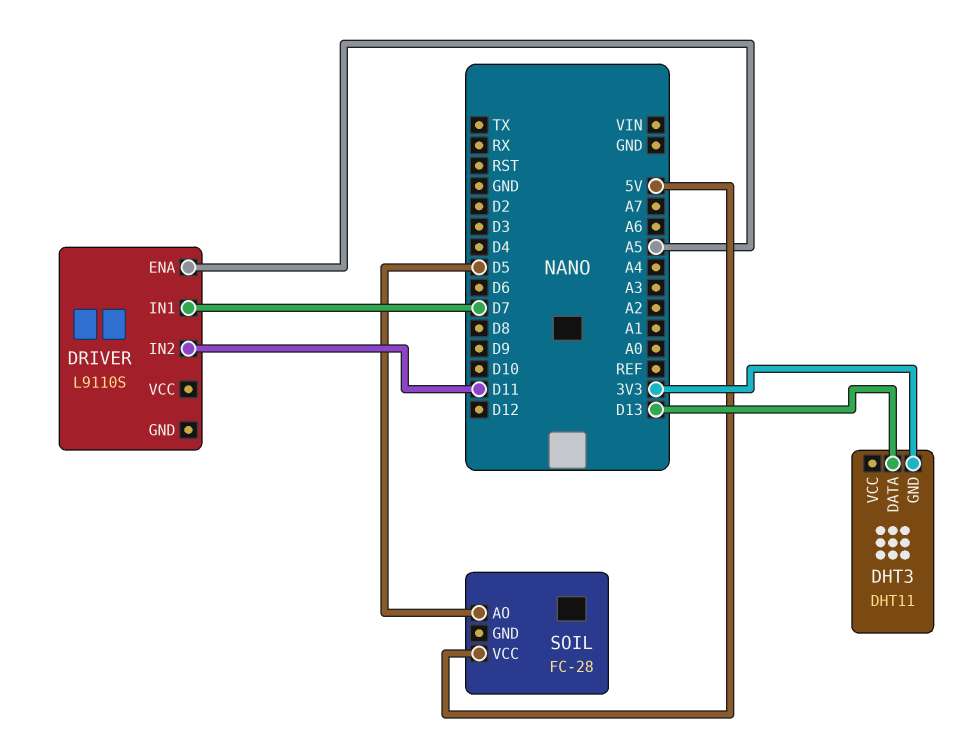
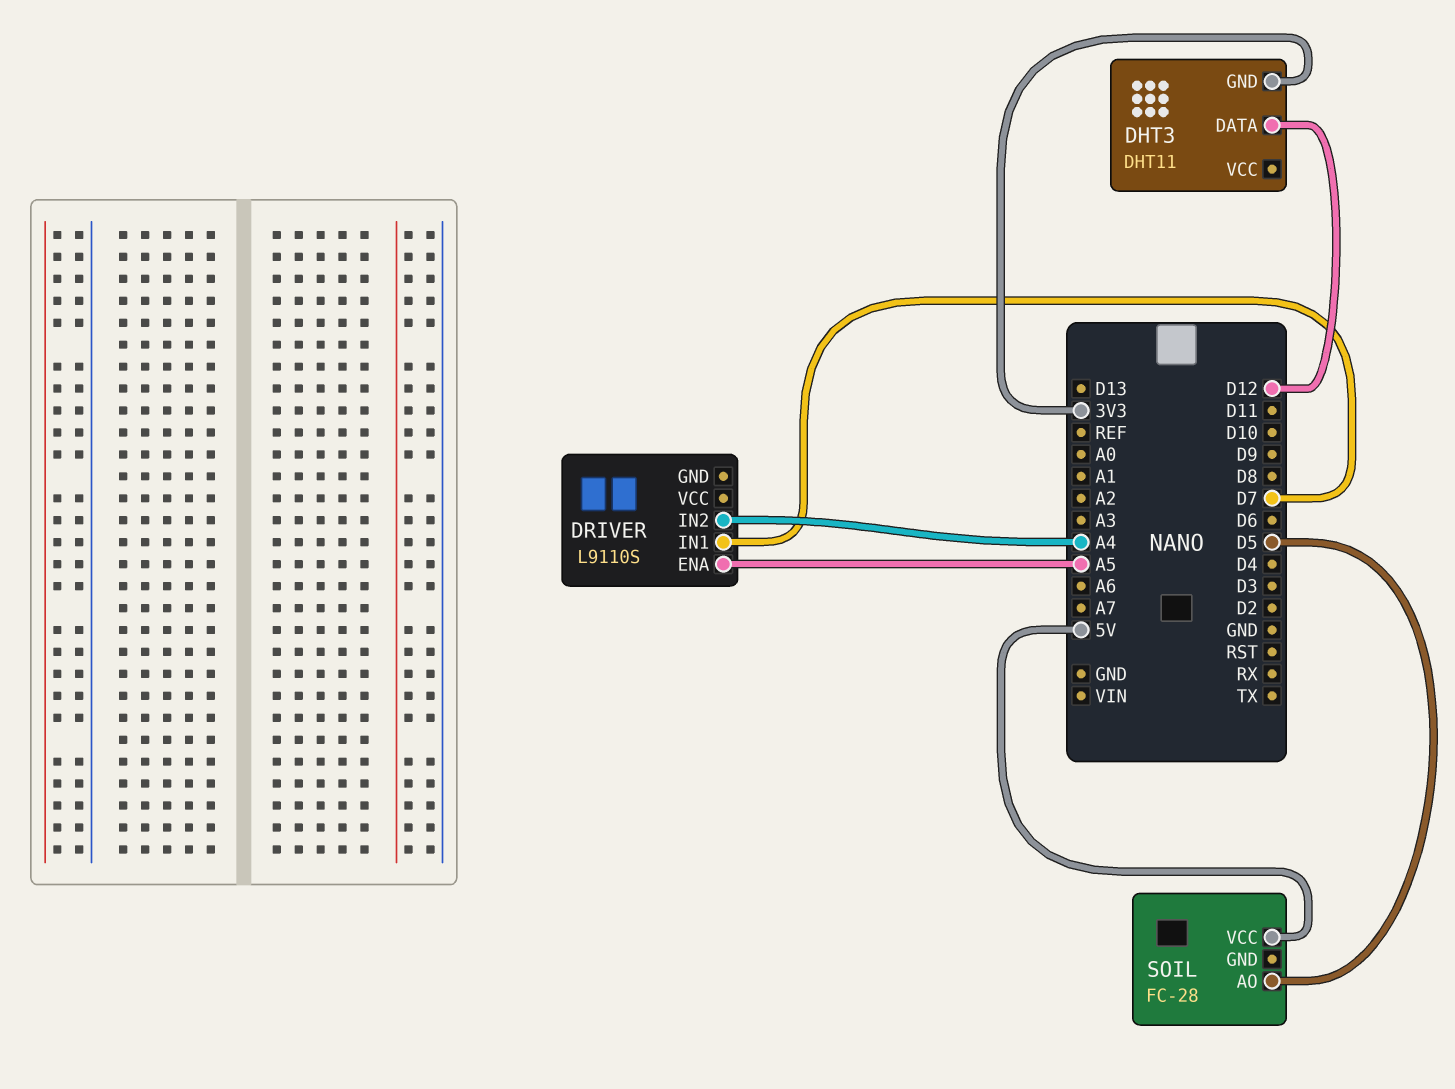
DHT3 pin DATA: D13 -> D12
DRIVER pin IN2: D11 -> A4

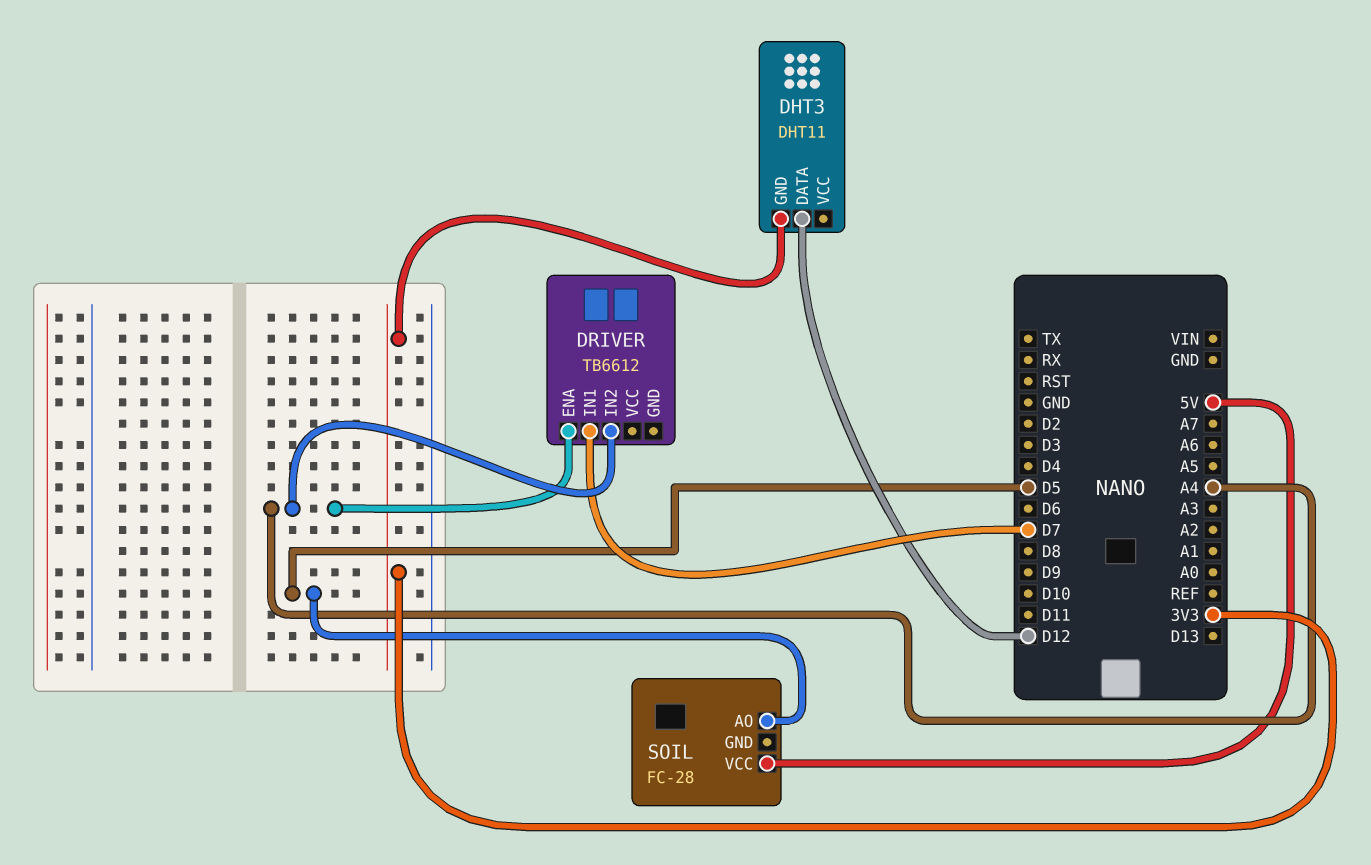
DRIVER: L9110S -> TB6612
DRIVER pin ENA: A5 -> A4

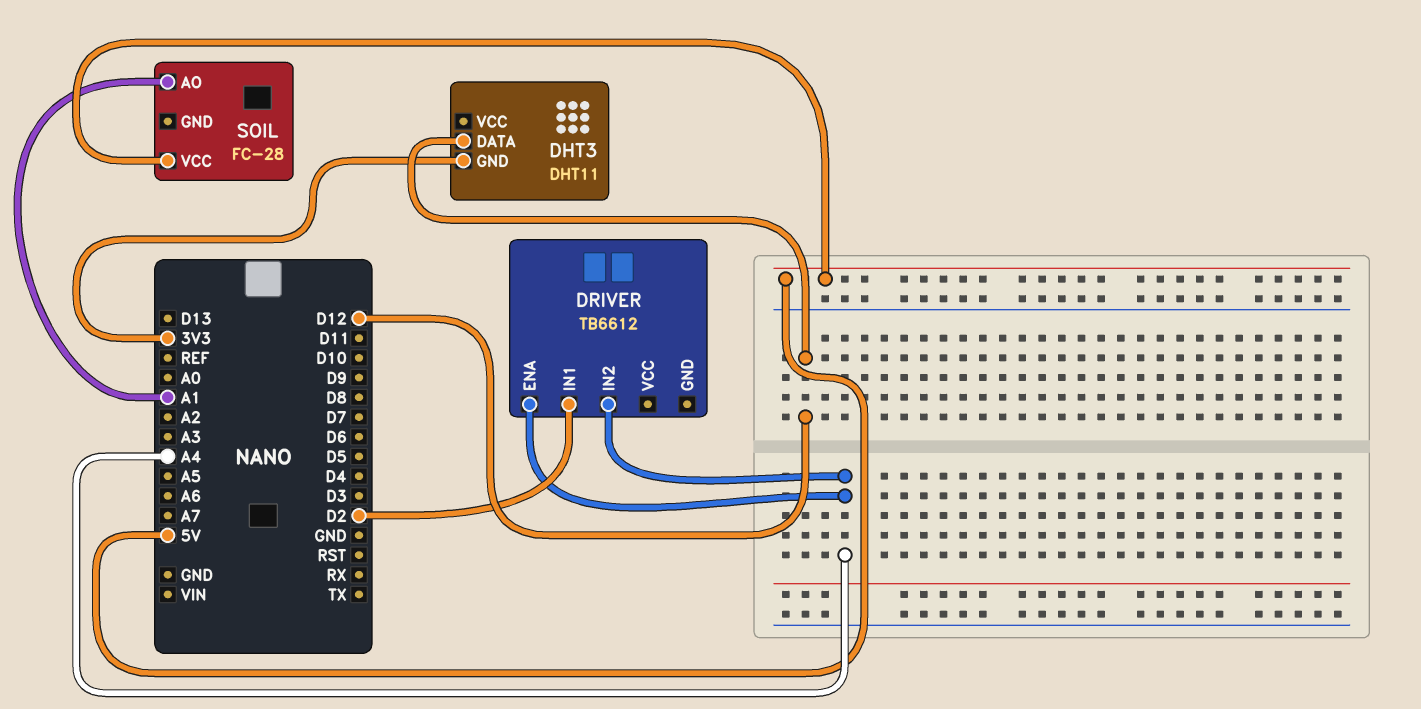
DRIVER pin IN1: D7 -> D2
SOIL pin AO: D5 -> A1

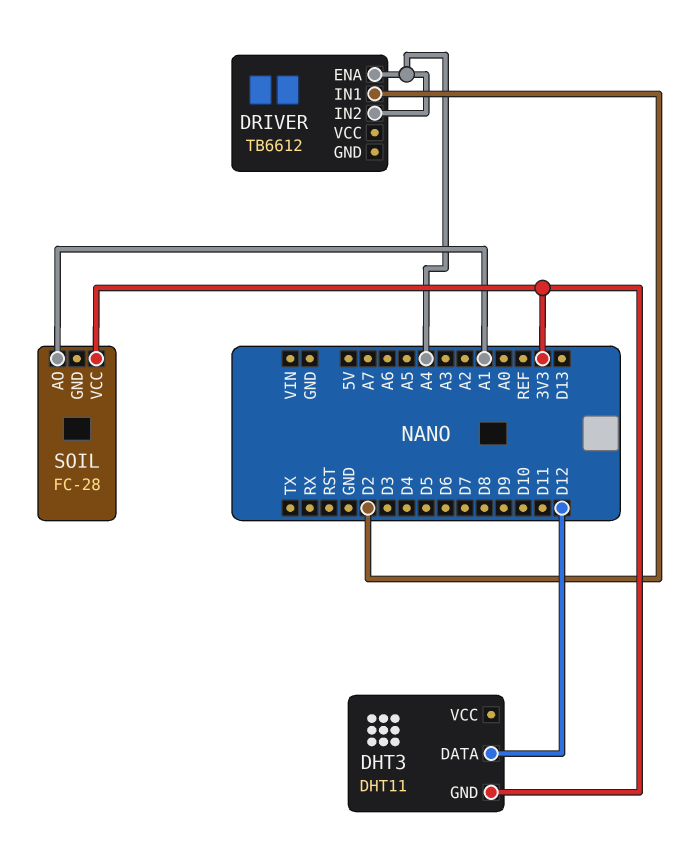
SOIL pin VCC: 5V -> 3V3

